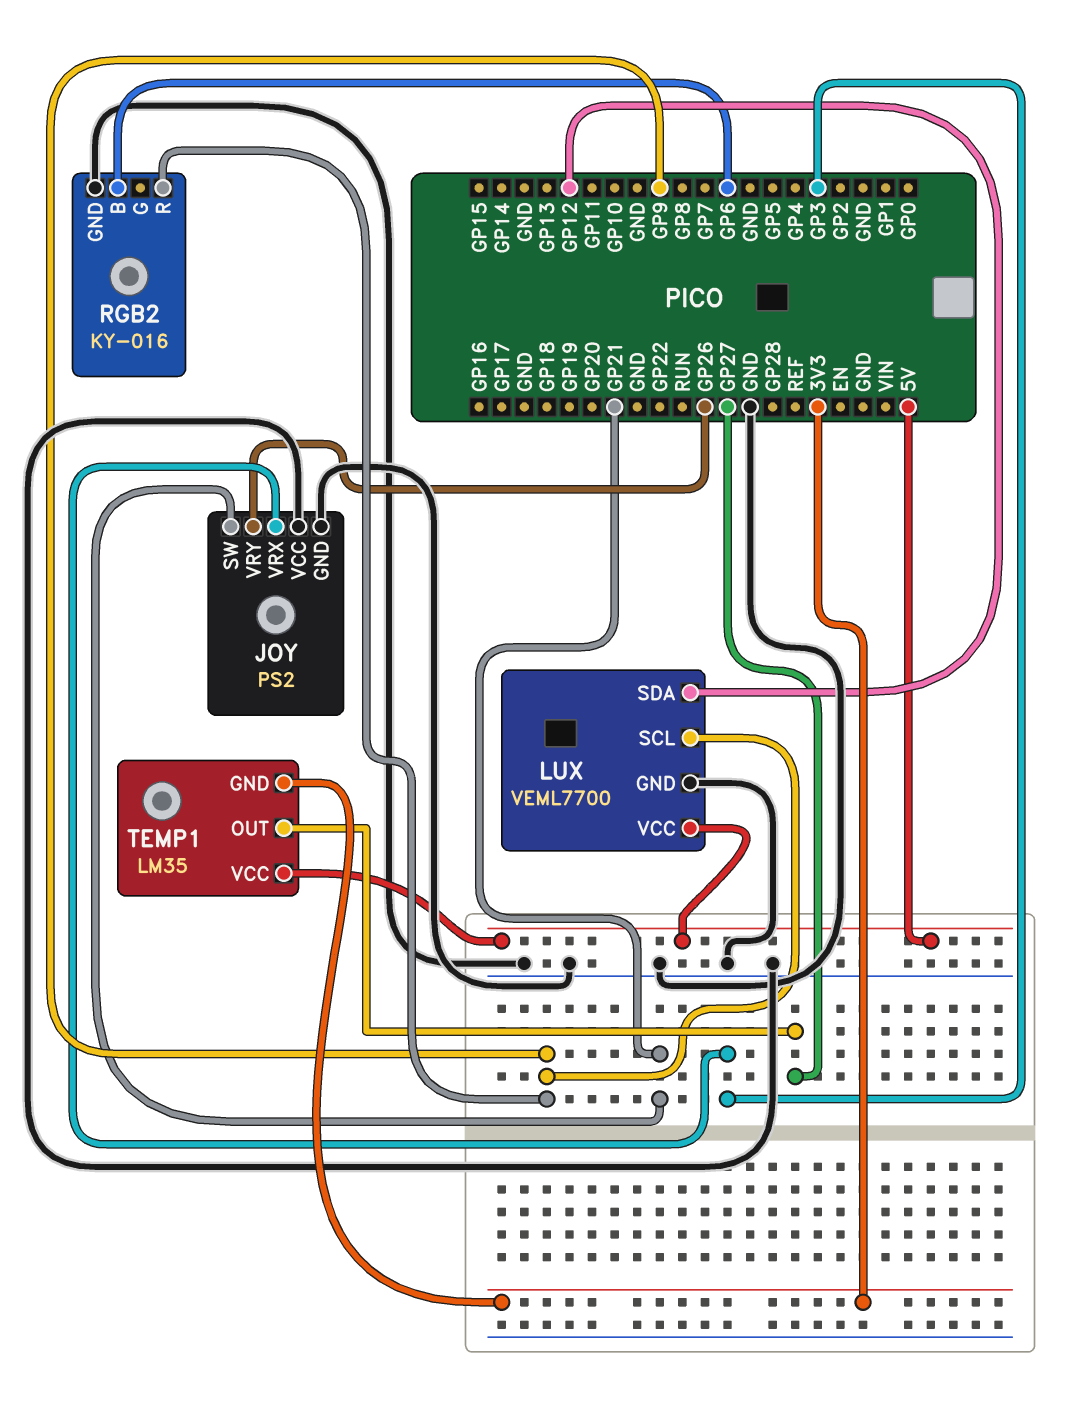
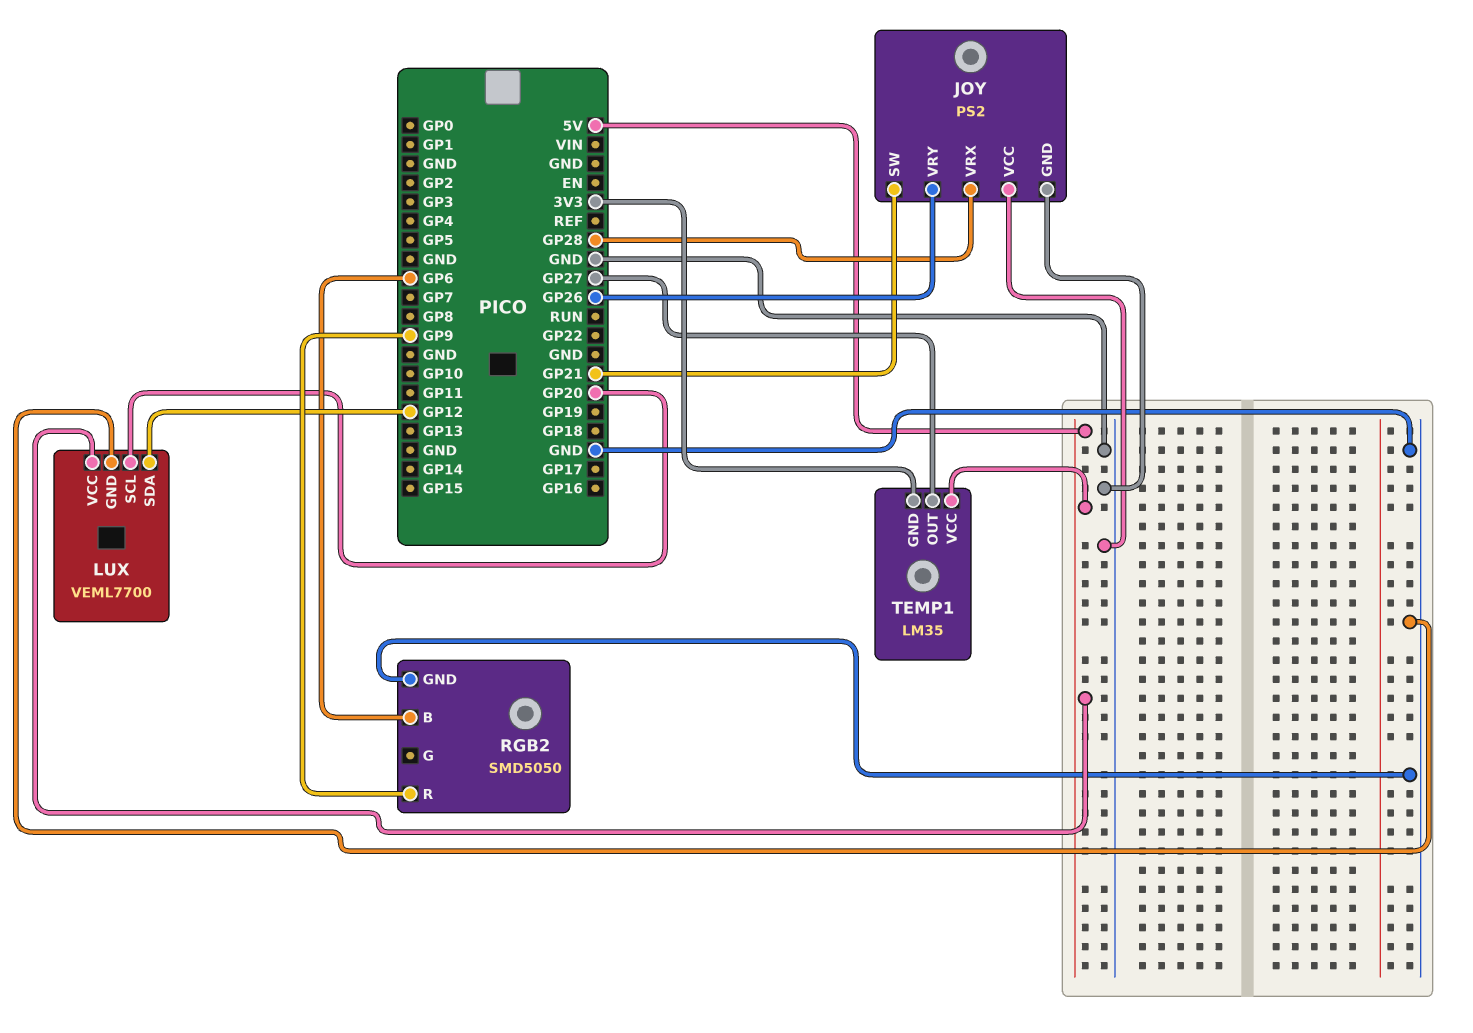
JOY pin VRX: GP3 -> GP28
LUX pin SCL: GP9 -> GP20
RGB2: KY-016 -> SMD5050

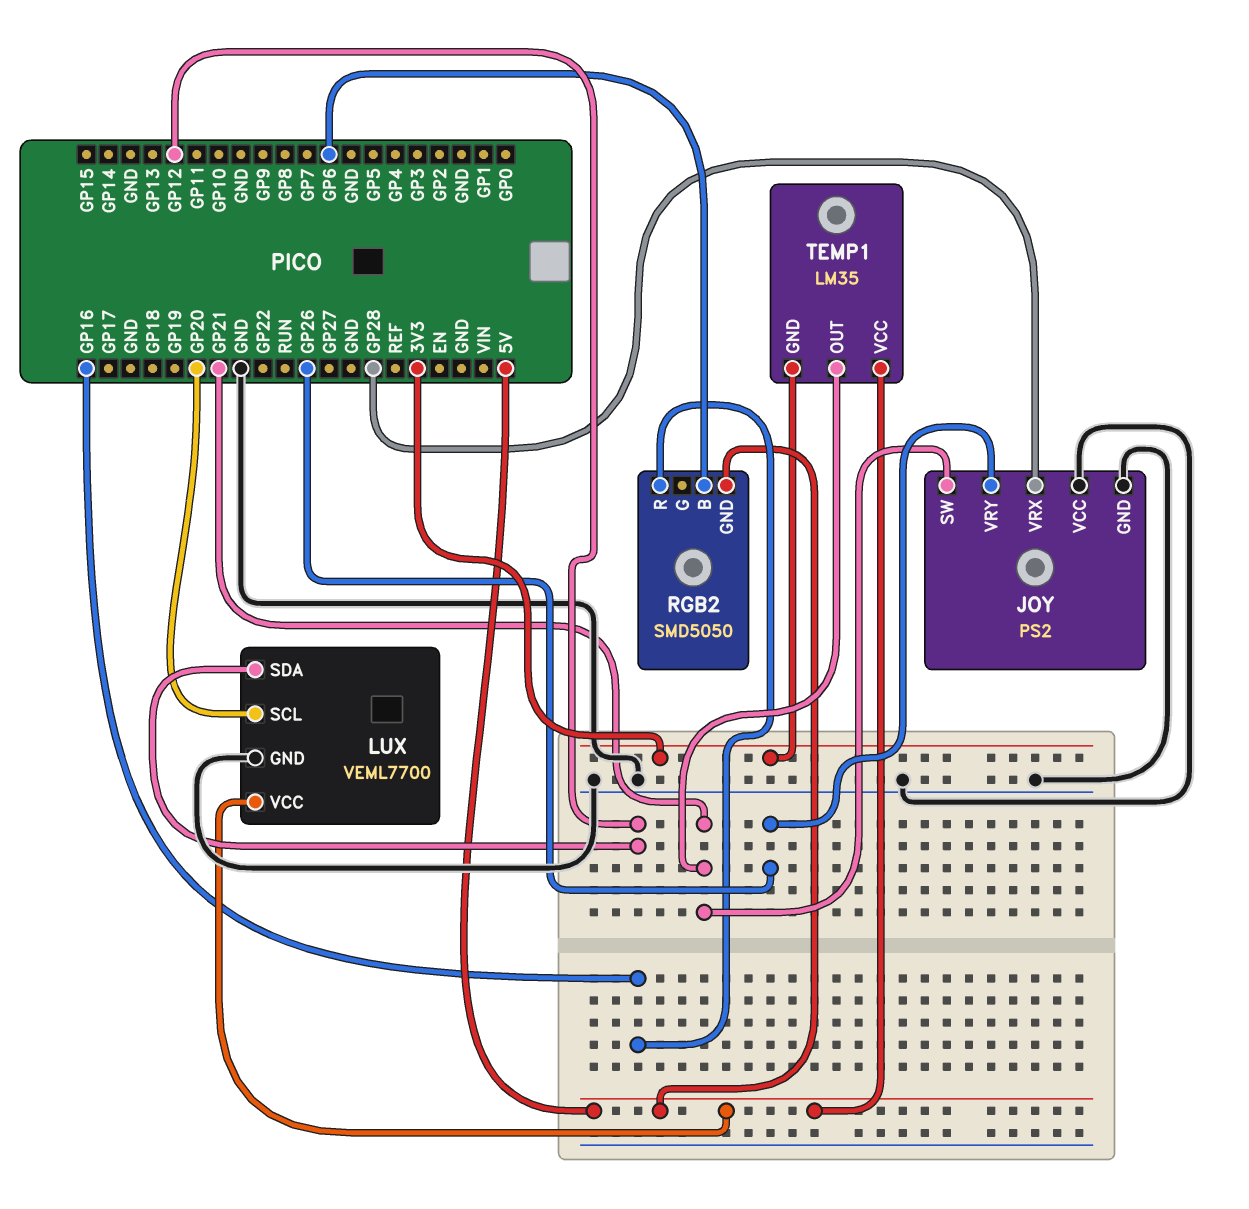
RGB2 pin GND: GND -> 5V
RGB2 pin R: GP9 -> GP16
TEMP1 pin OUT: GP27 -> GP21

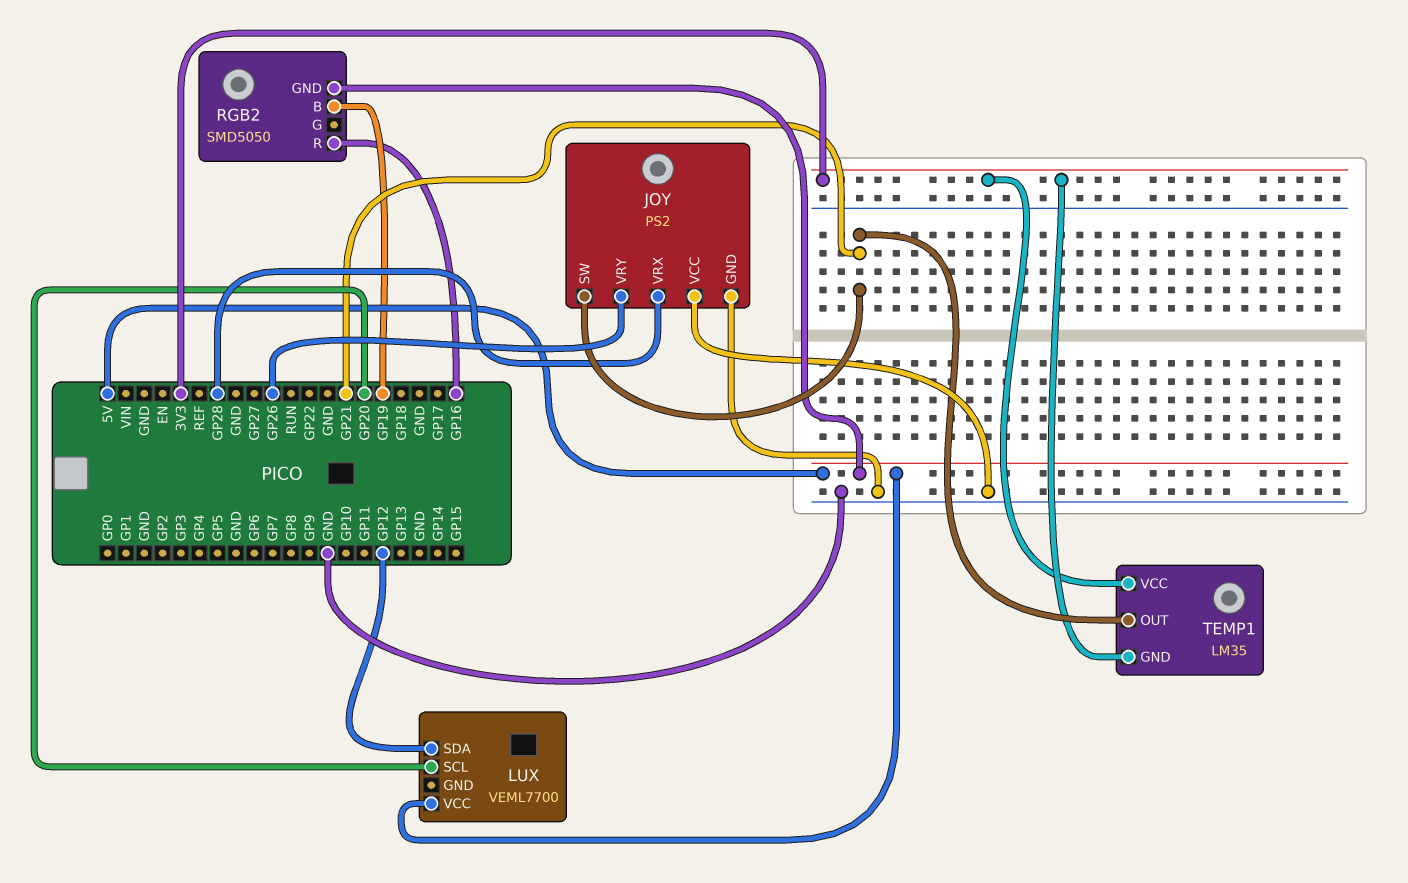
LUX pin GND: GND -> none
RGB2 pin B: GP6 -> GP19
TEMP1 pin VCC: 5V -> 3V3

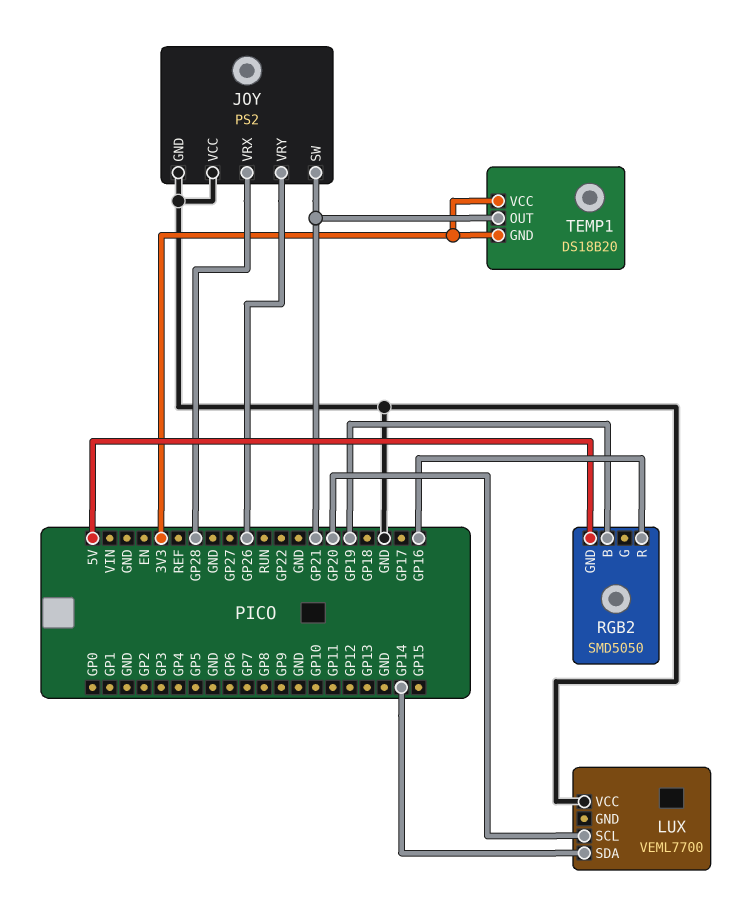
LUX pin SDA: GP12 -> GP14
LUX pin VCC: 5V -> GND
TEMP1: LM35 -> DS18B20

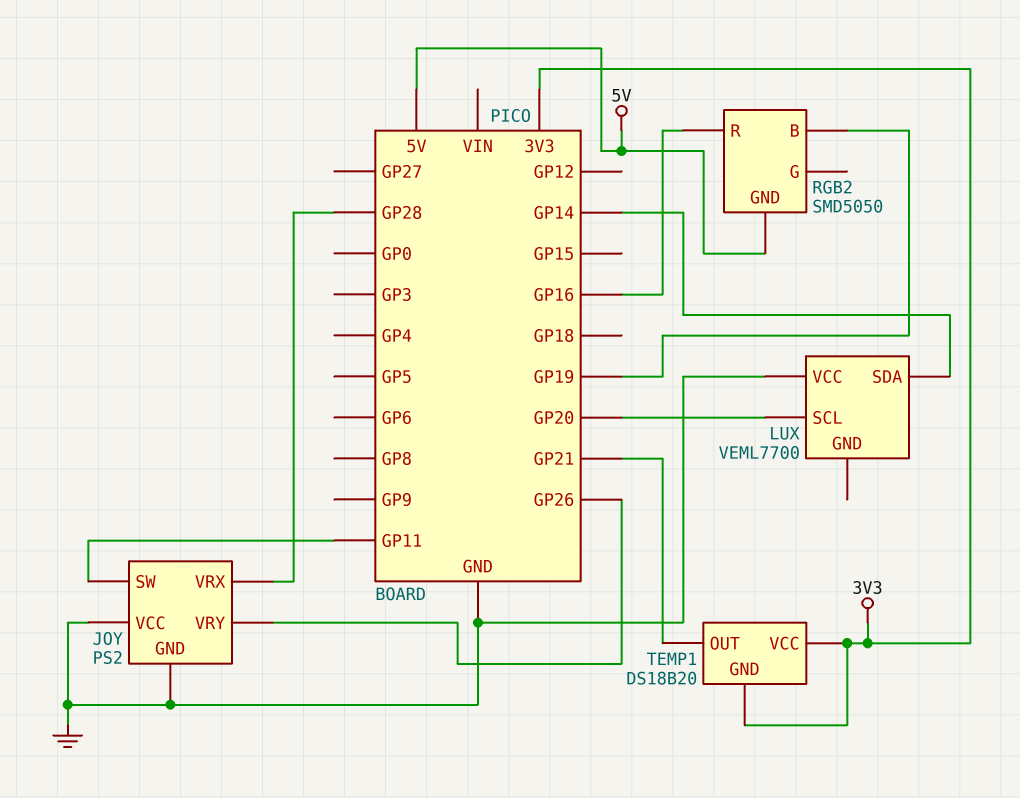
JOY pin SW: GP21 -> GP11

